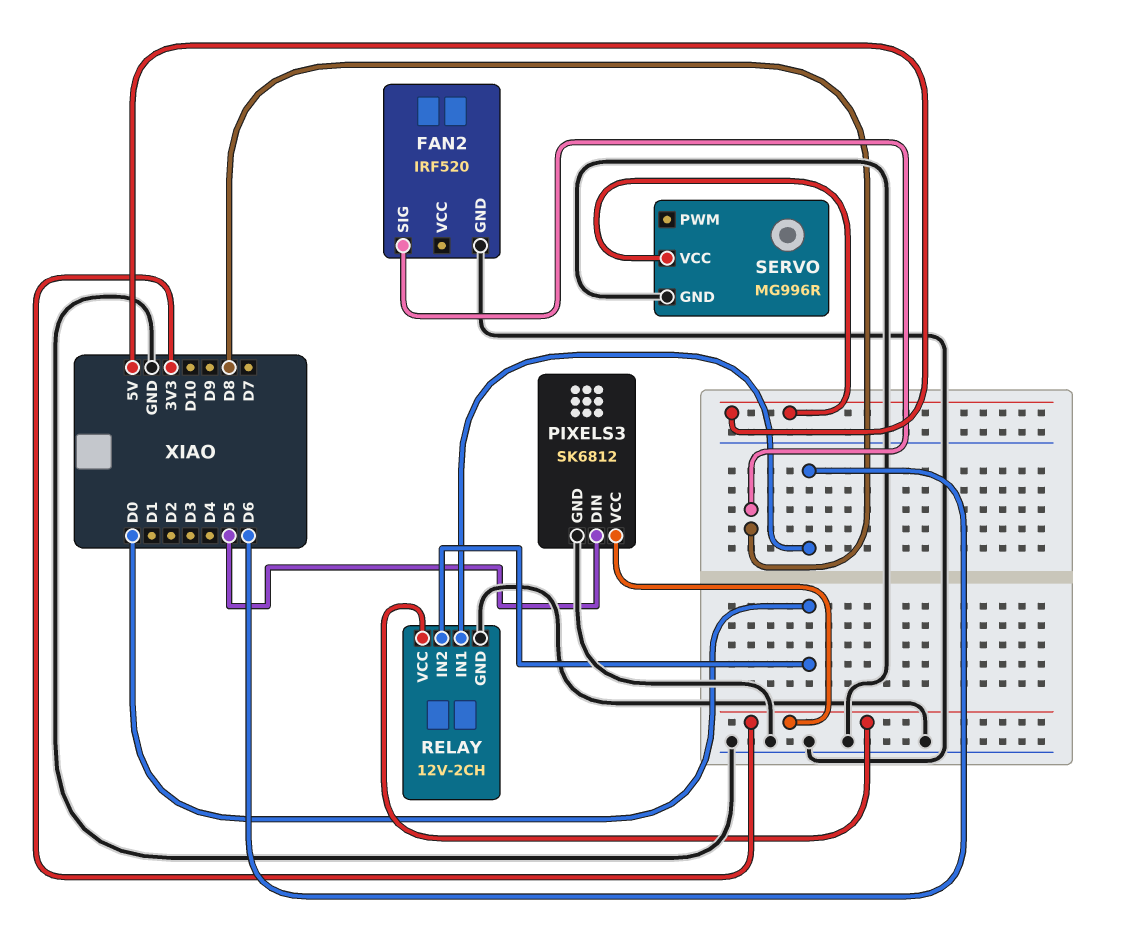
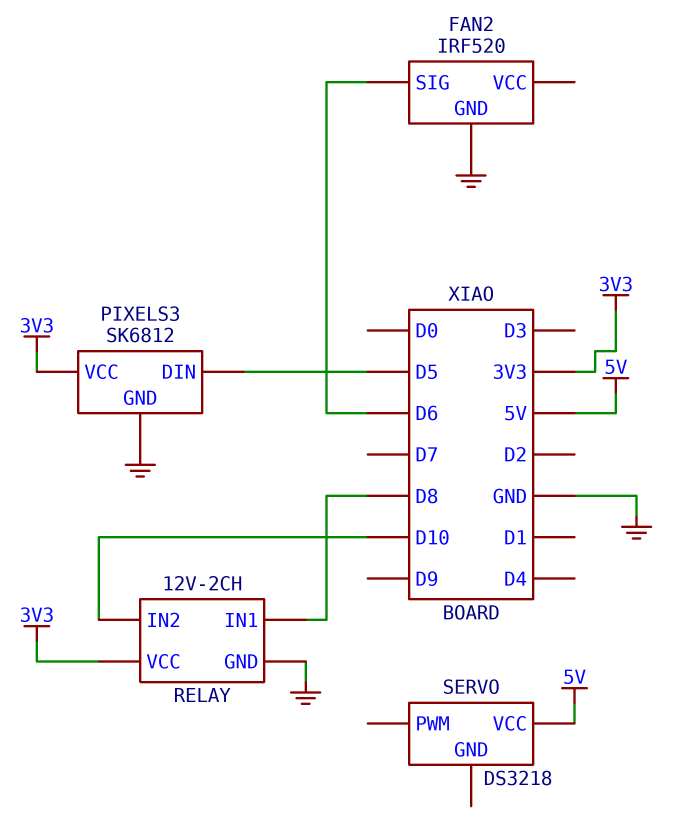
FAN2 pin SIG: D8 -> D6
RELAY pin IN1: D6 -> D8
RELAY pin IN2: D0 -> D10
SERVO: MG996R -> DS3218
SERVO pin GND: GND -> none

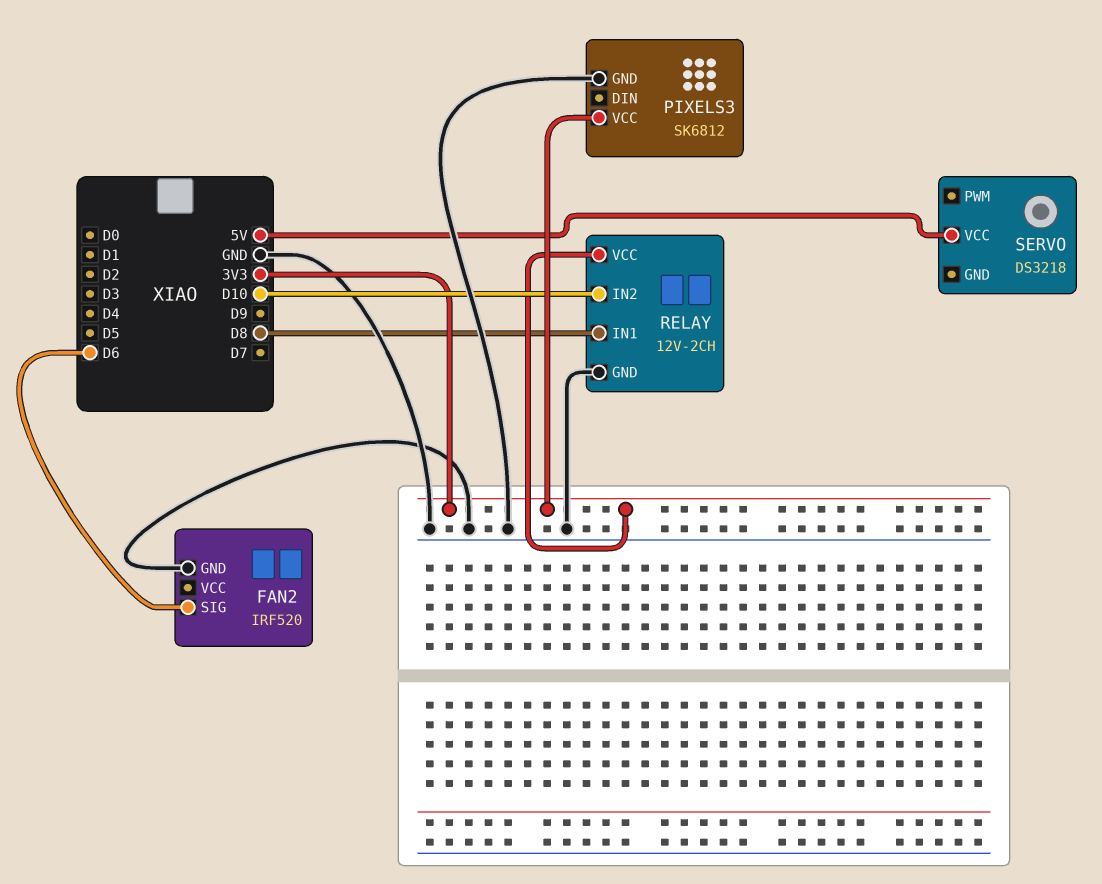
PIXELS3 pin DIN: D5 -> none

